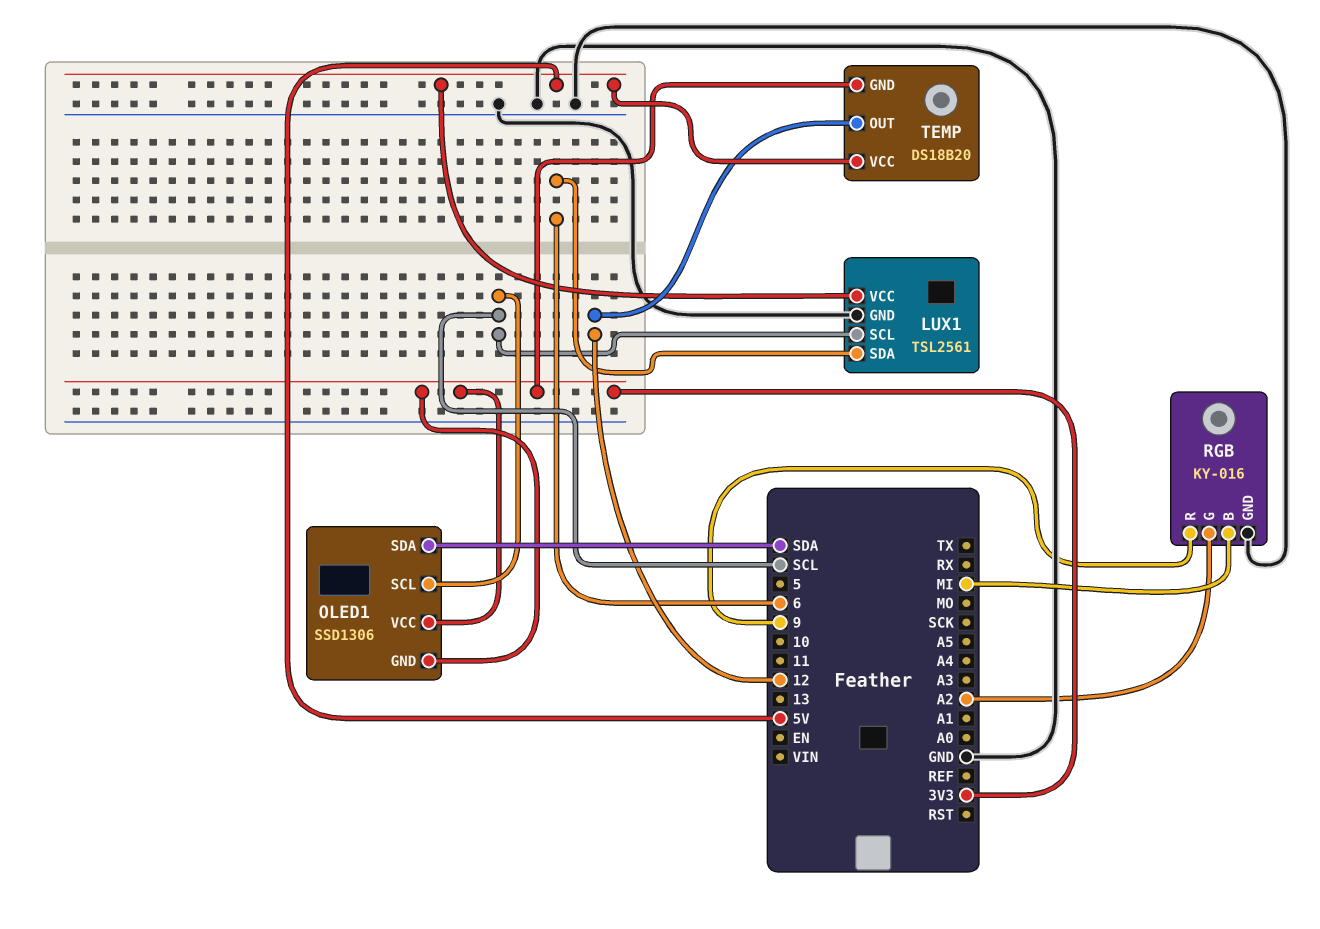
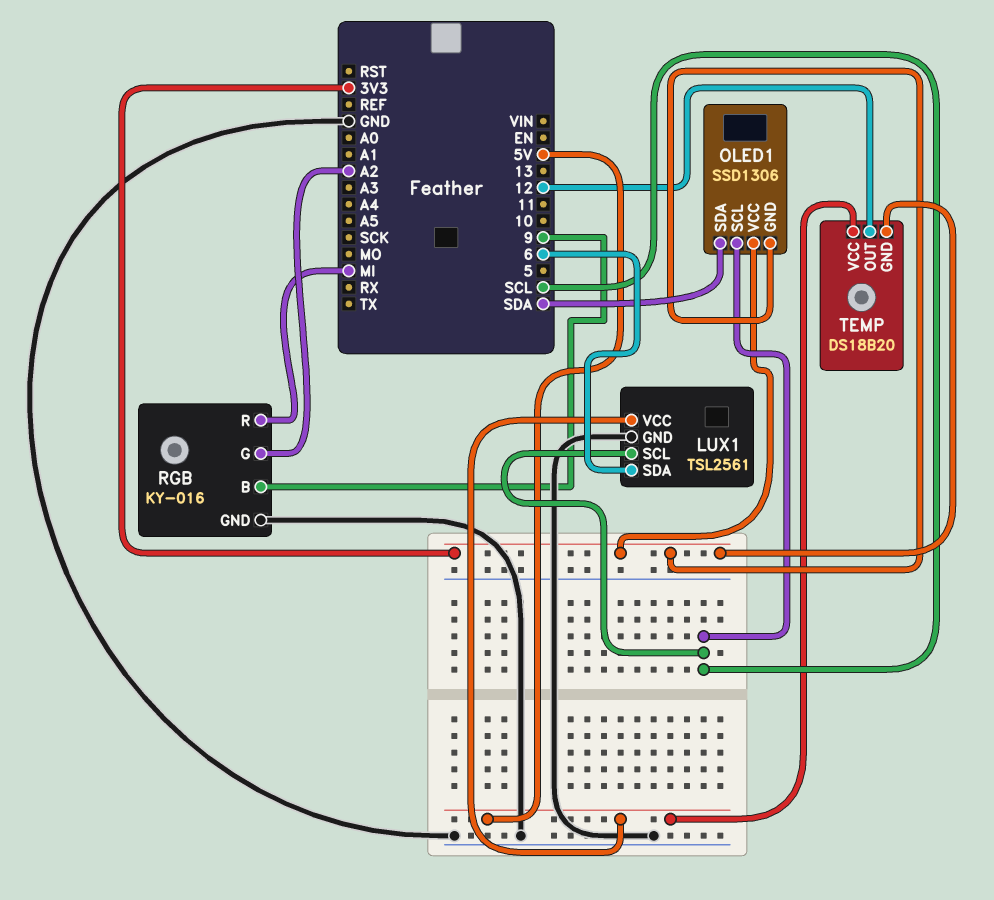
RGB pin B: MI -> 9
RGB pin R: 9 -> MI

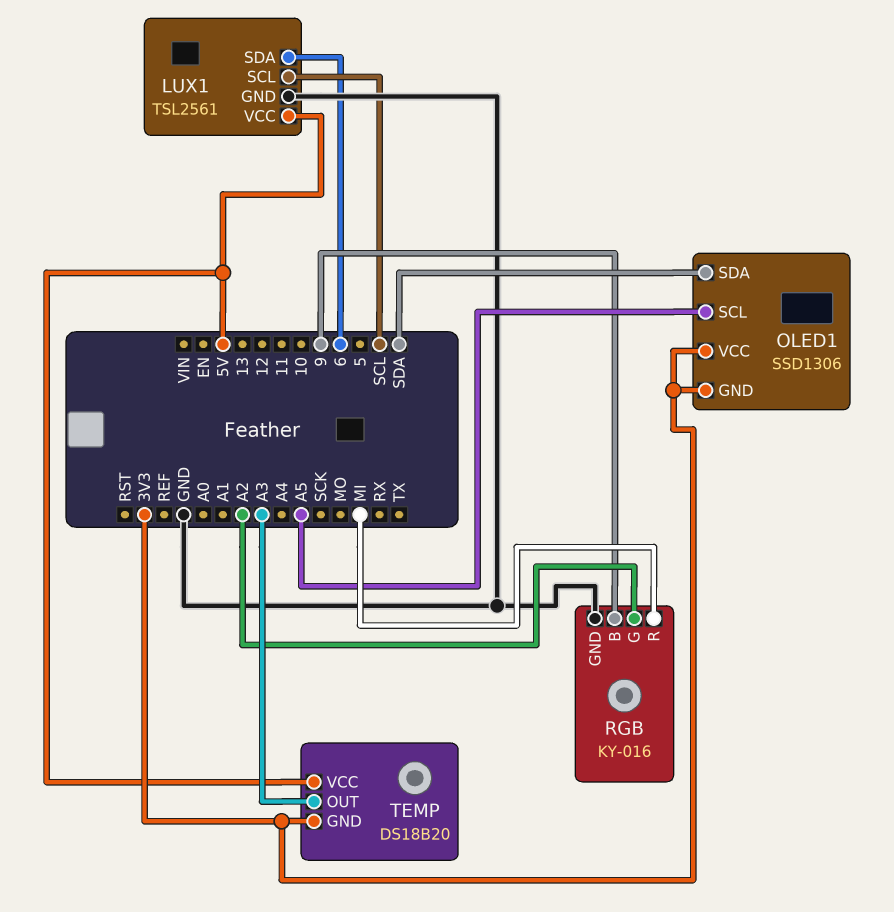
OLED1 pin SCL: SCL -> A5
TEMP pin OUT: 12 -> A3

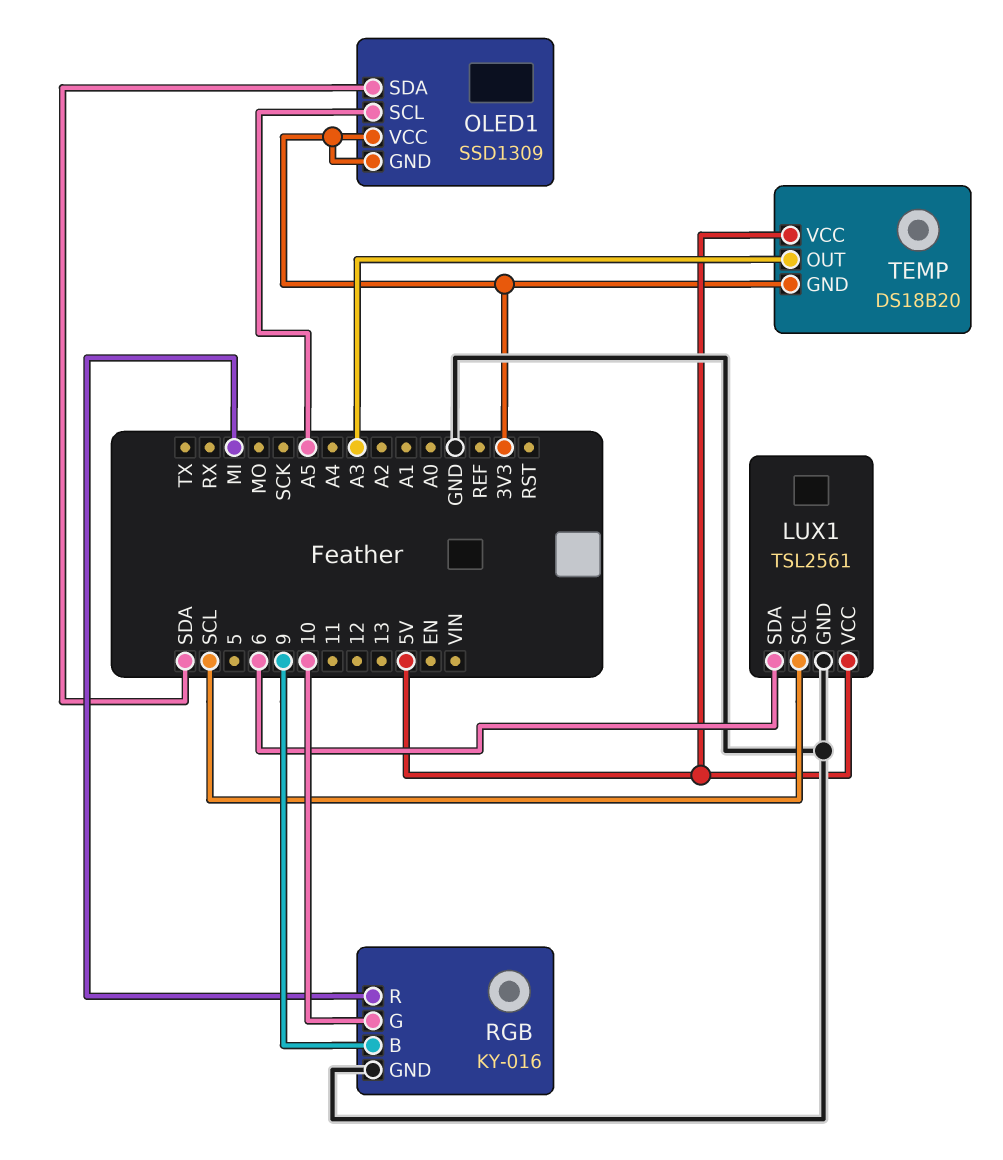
OLED1: SSD1306 -> SSD1309
RGB pin G: A2 -> 10

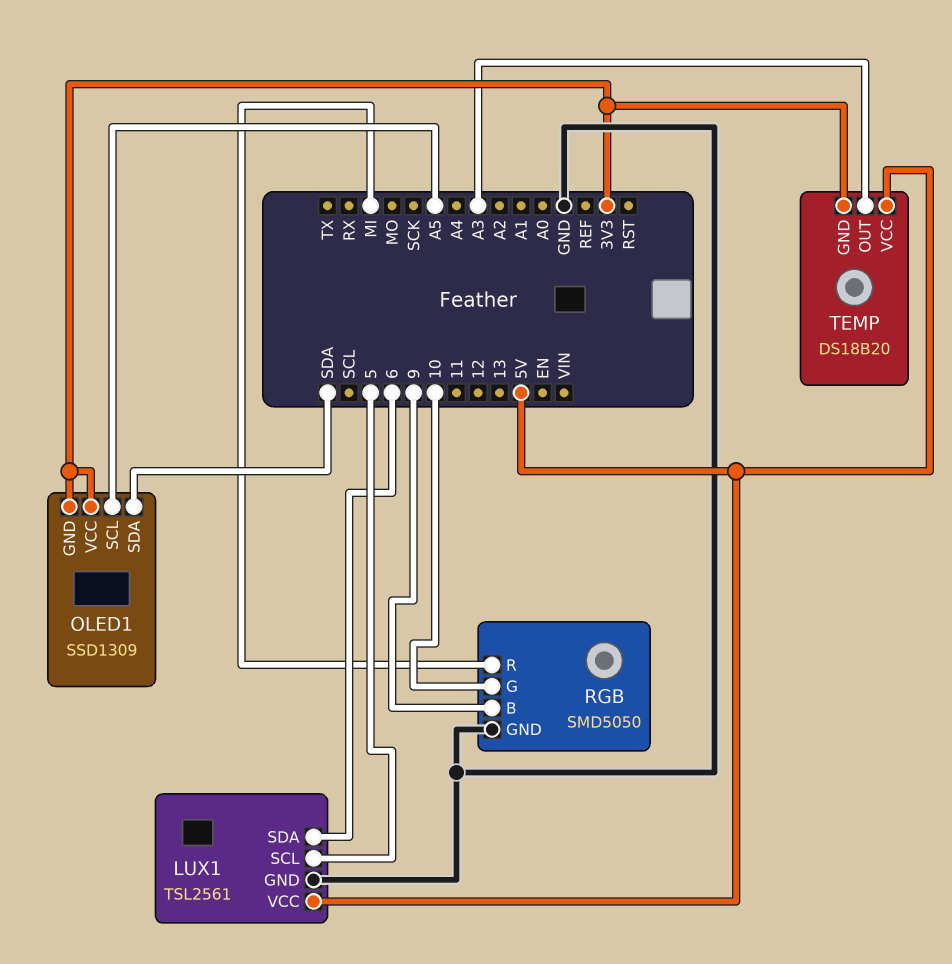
LUX1 pin SCL: SCL -> 5
RGB: KY-016 -> SMD5050

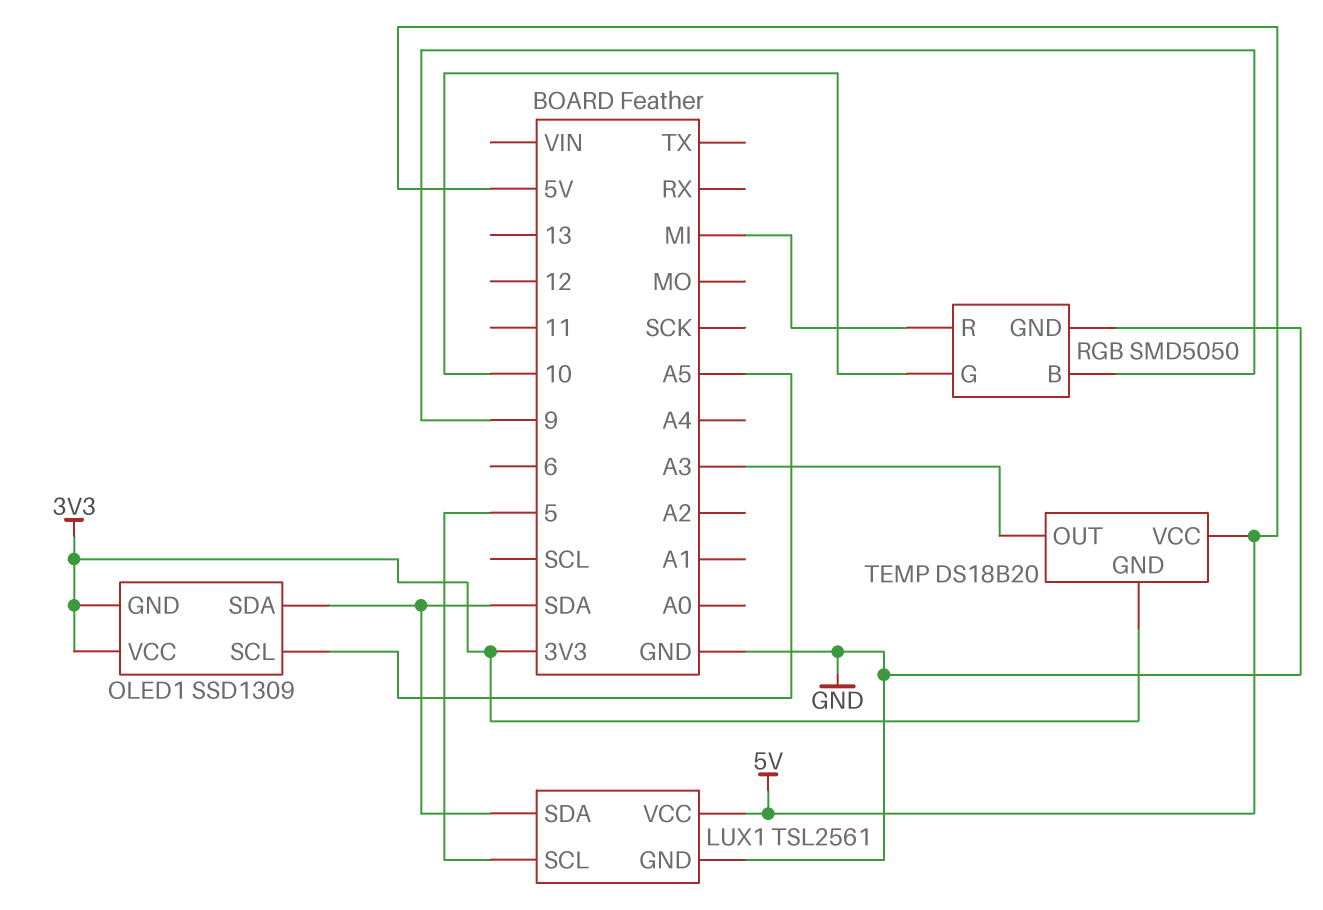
LUX1 pin SDA: 6 -> SDA

